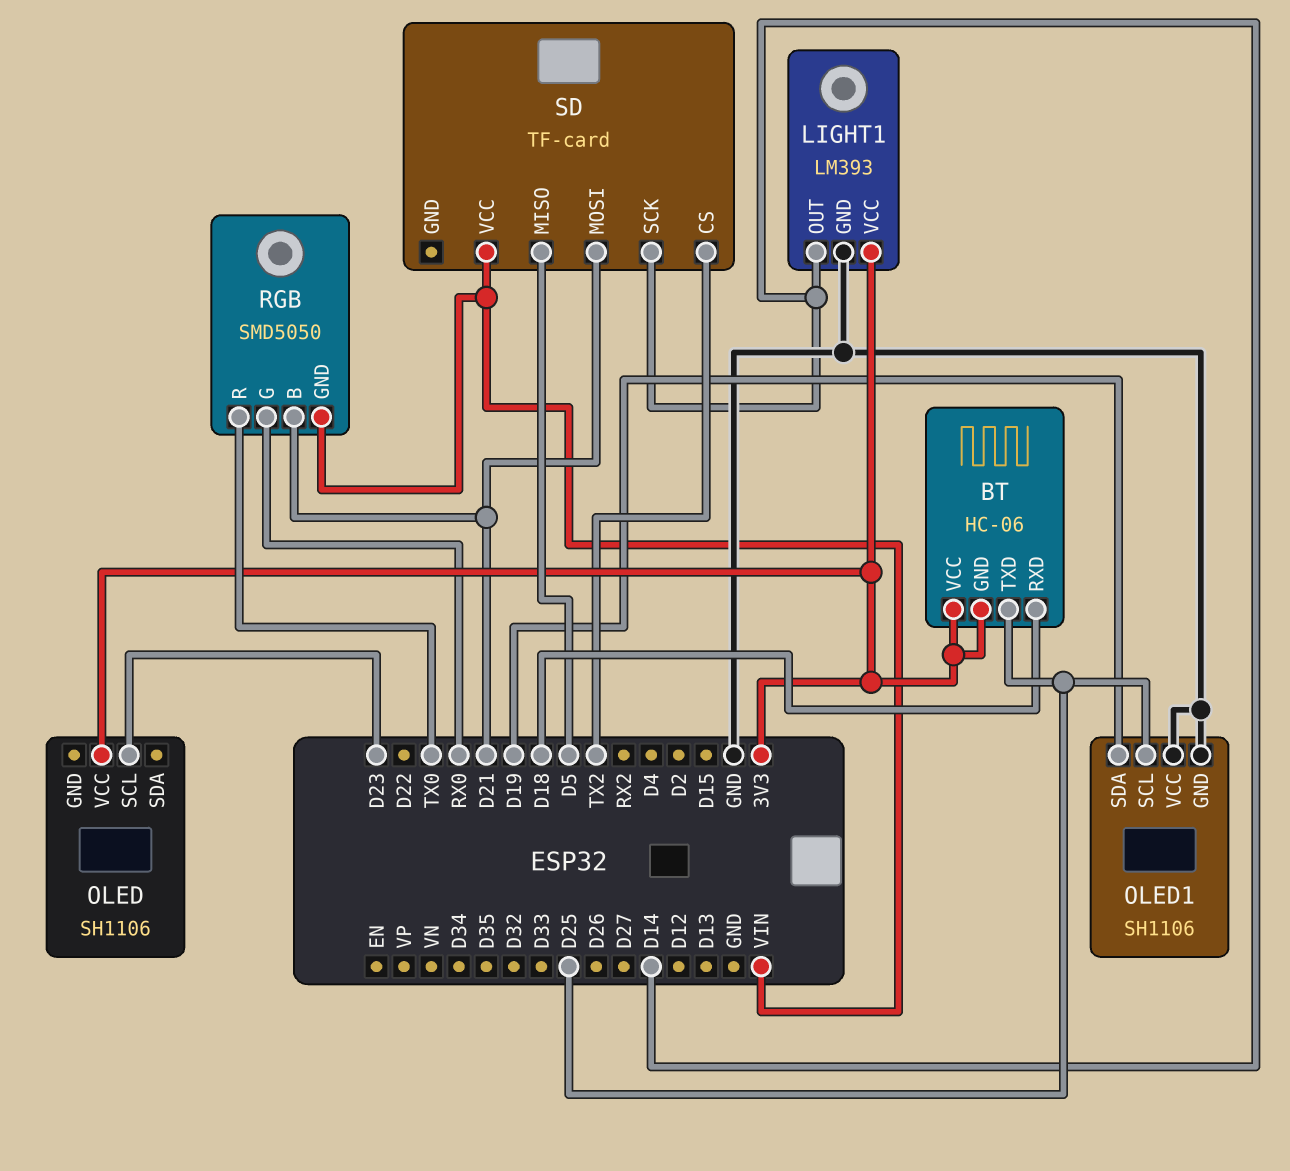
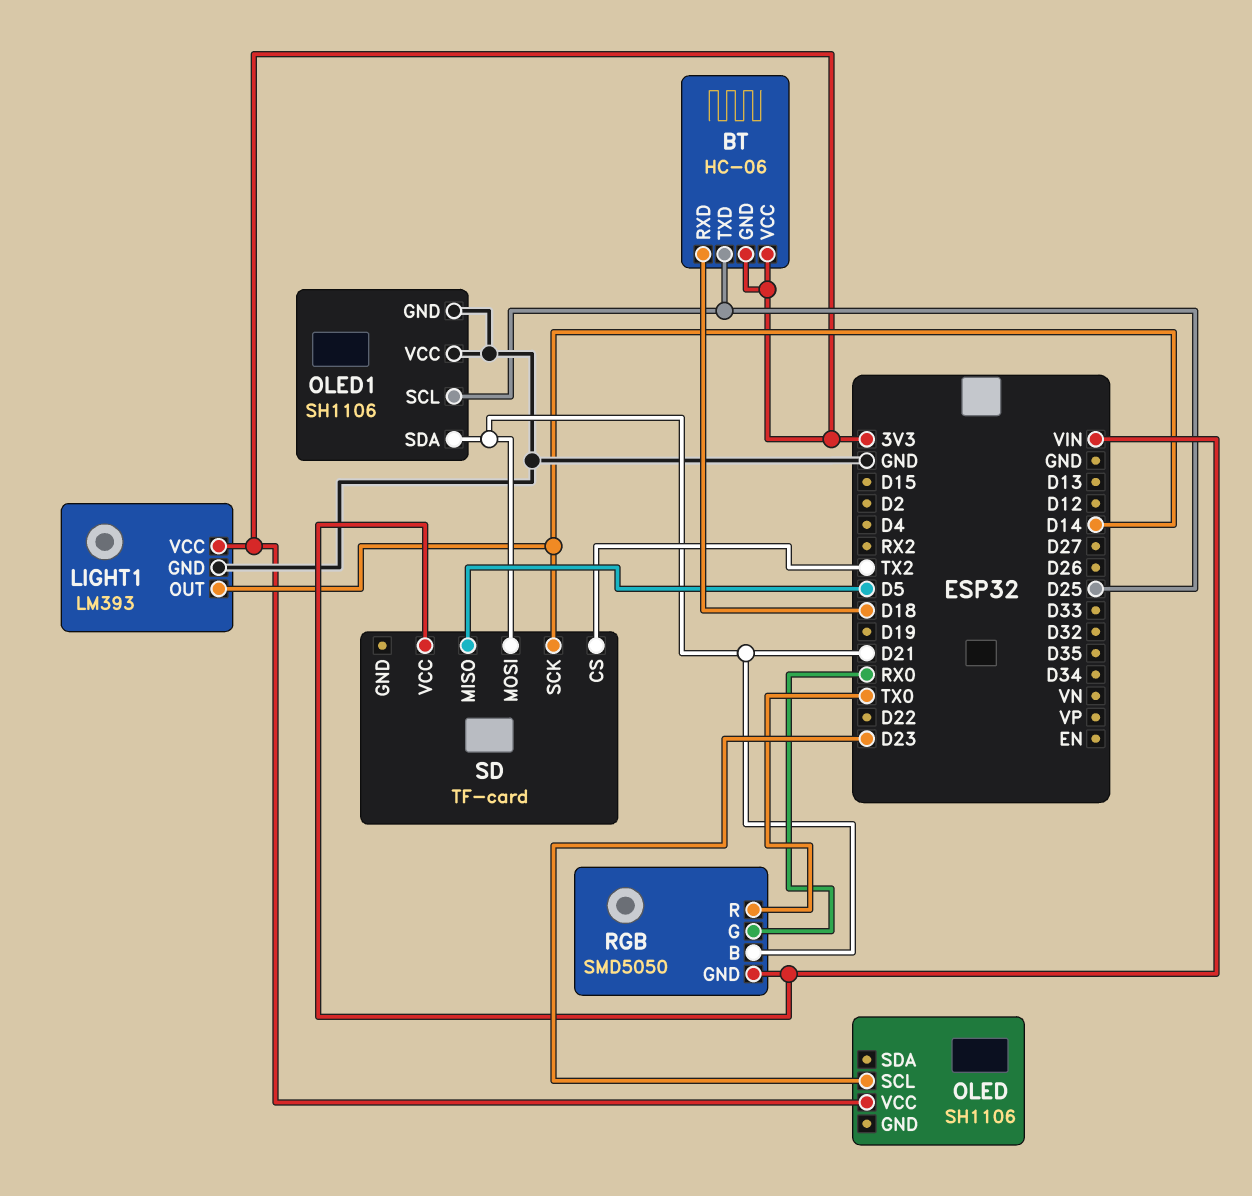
OLED1 pin SDA: D19 -> D21

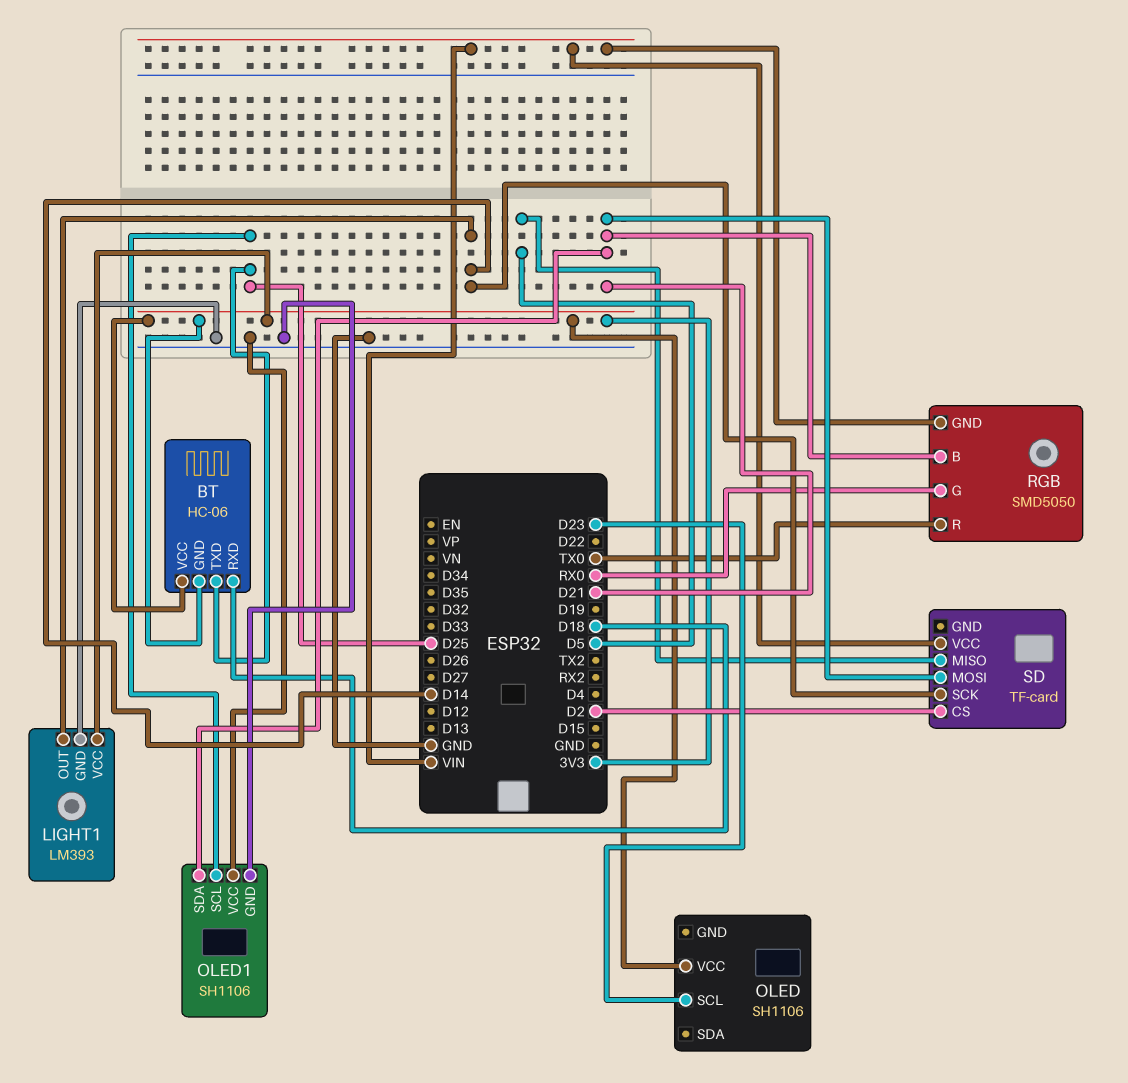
SD pin CS: TX2 -> D2

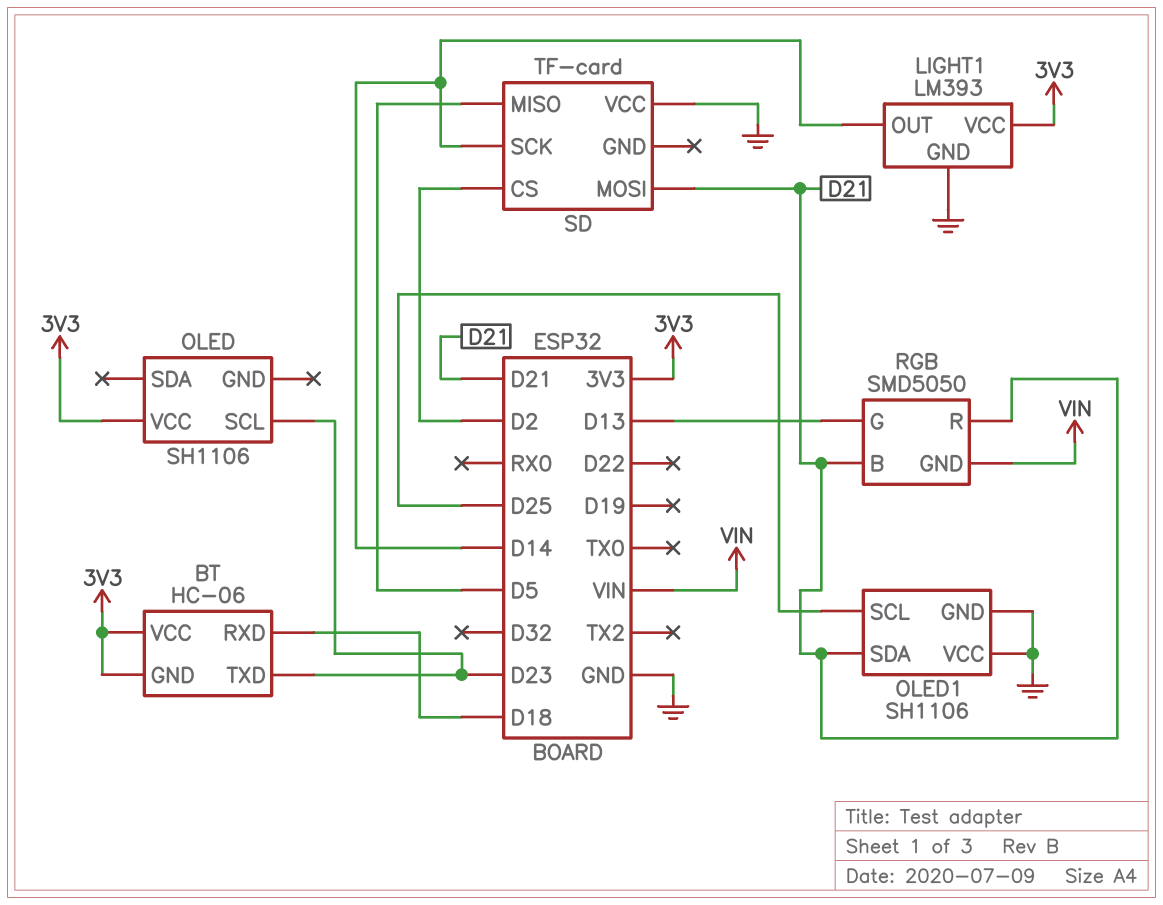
BT pin TXD: D25 -> D23
RGB pin G: RX0 -> D13
RGB pin R: TX0 -> D21
SD pin VCC: VIN -> GND

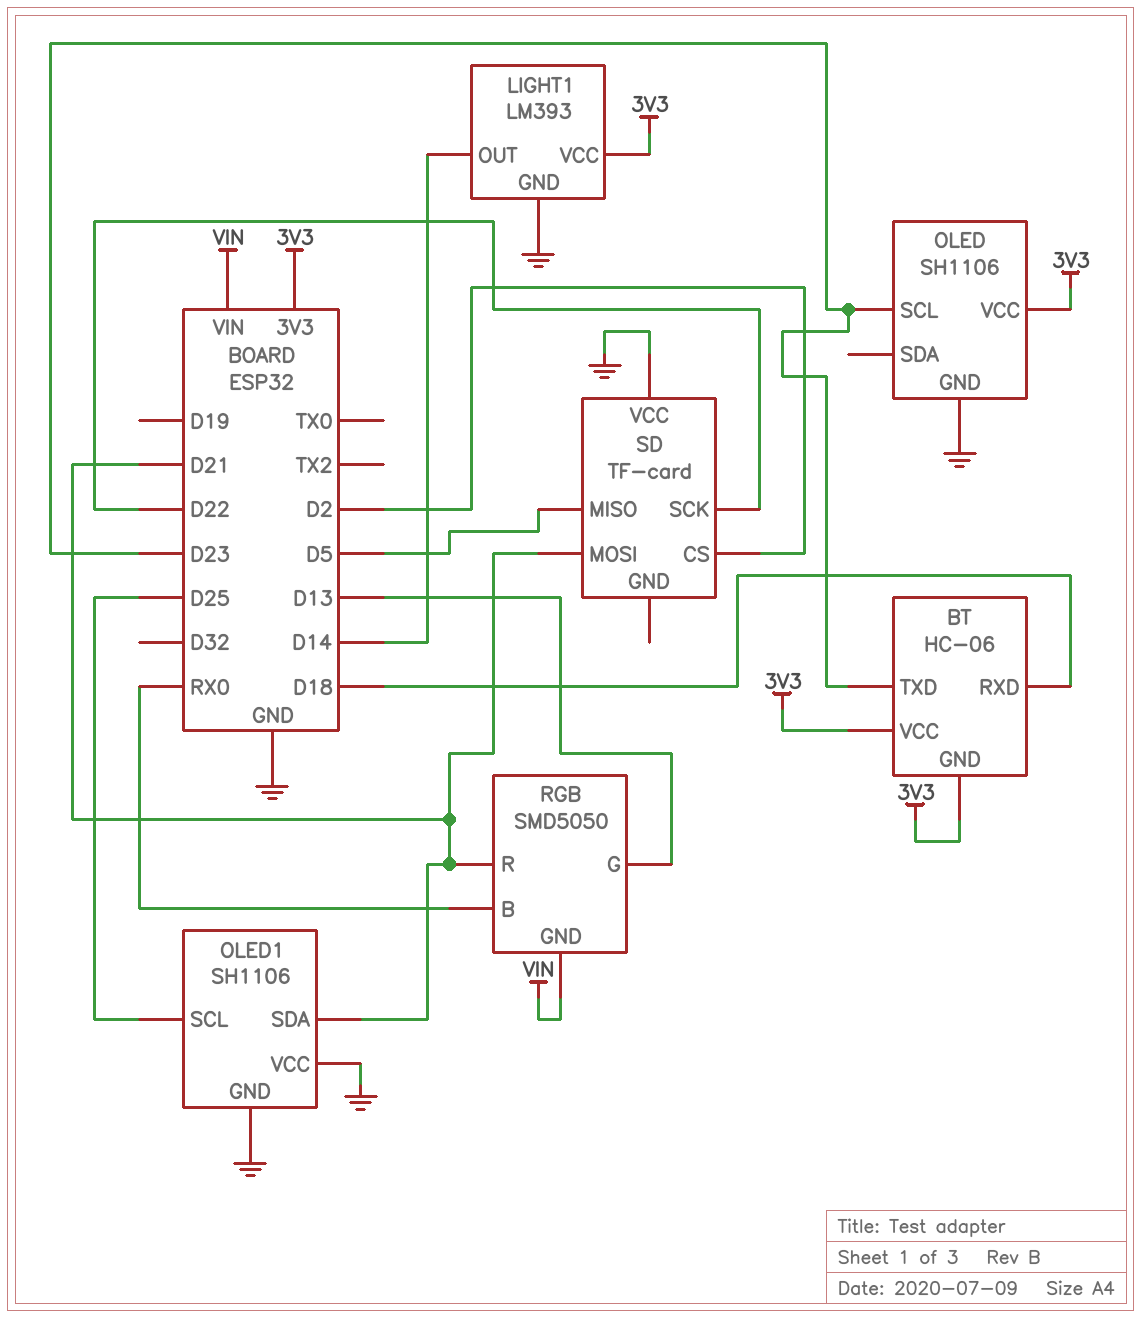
OLED pin GND: none -> GND
RGB pin B: D21 -> RX0
SD pin SCK: D14 -> D22

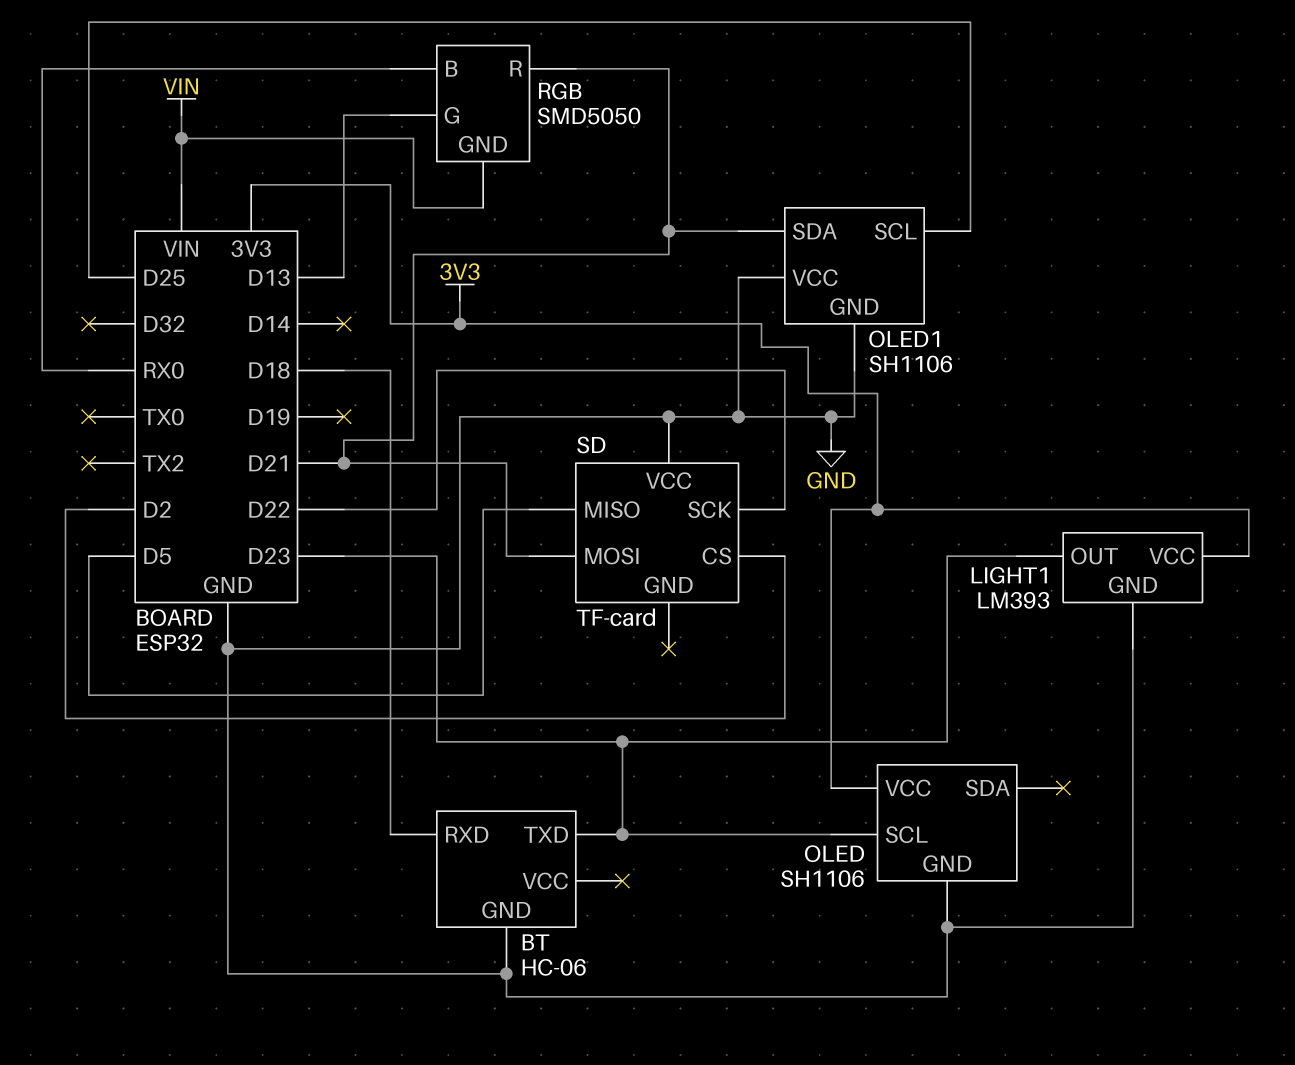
BT pin GND: 3V3 -> GND
BT pin VCC: 3V3 -> none
LIGHT1 pin OUT: D14 -> D23

